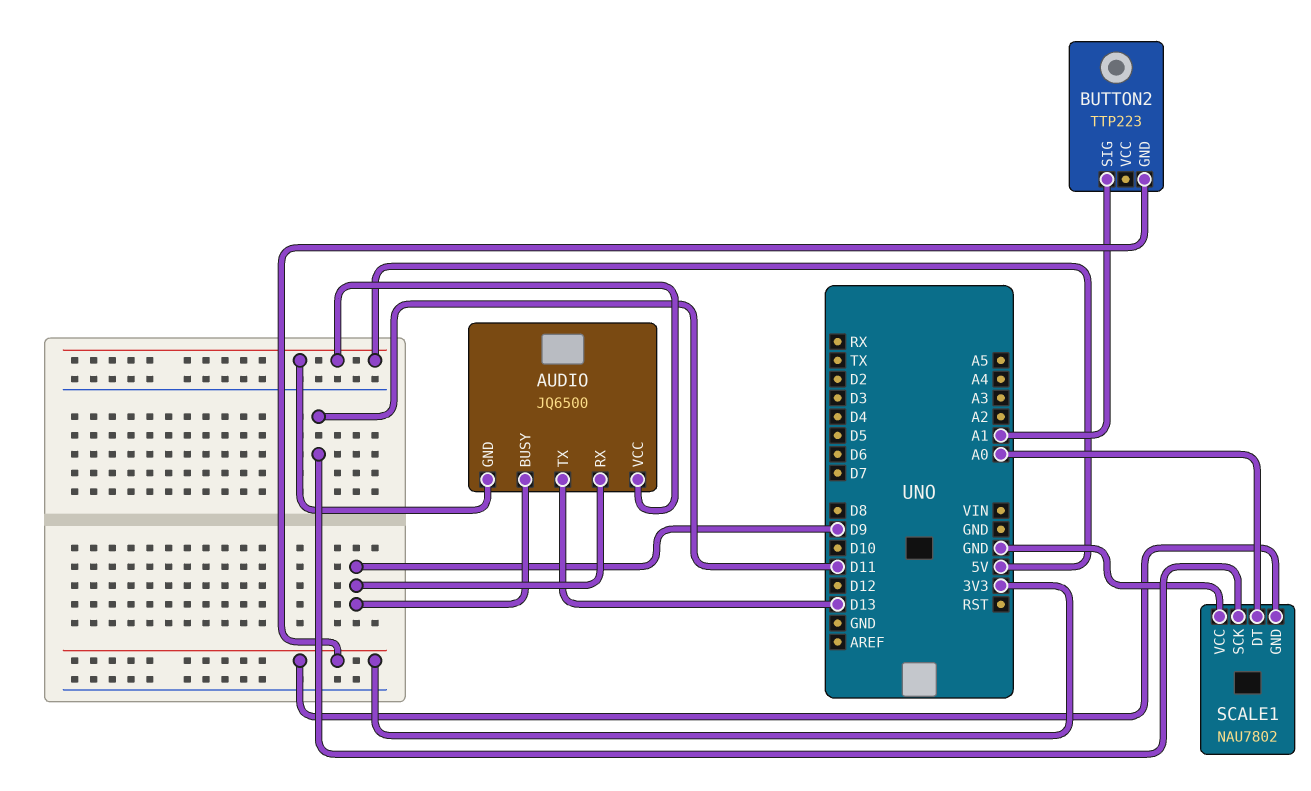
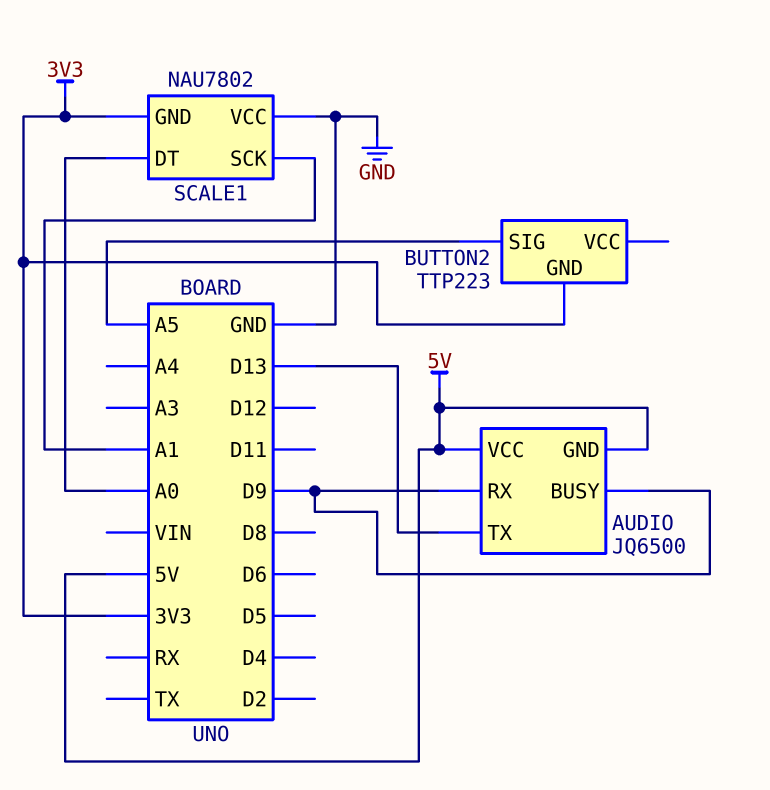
BUTTON2 pin SIG: A1 -> A5
SCALE1 pin SCK: D11 -> A1

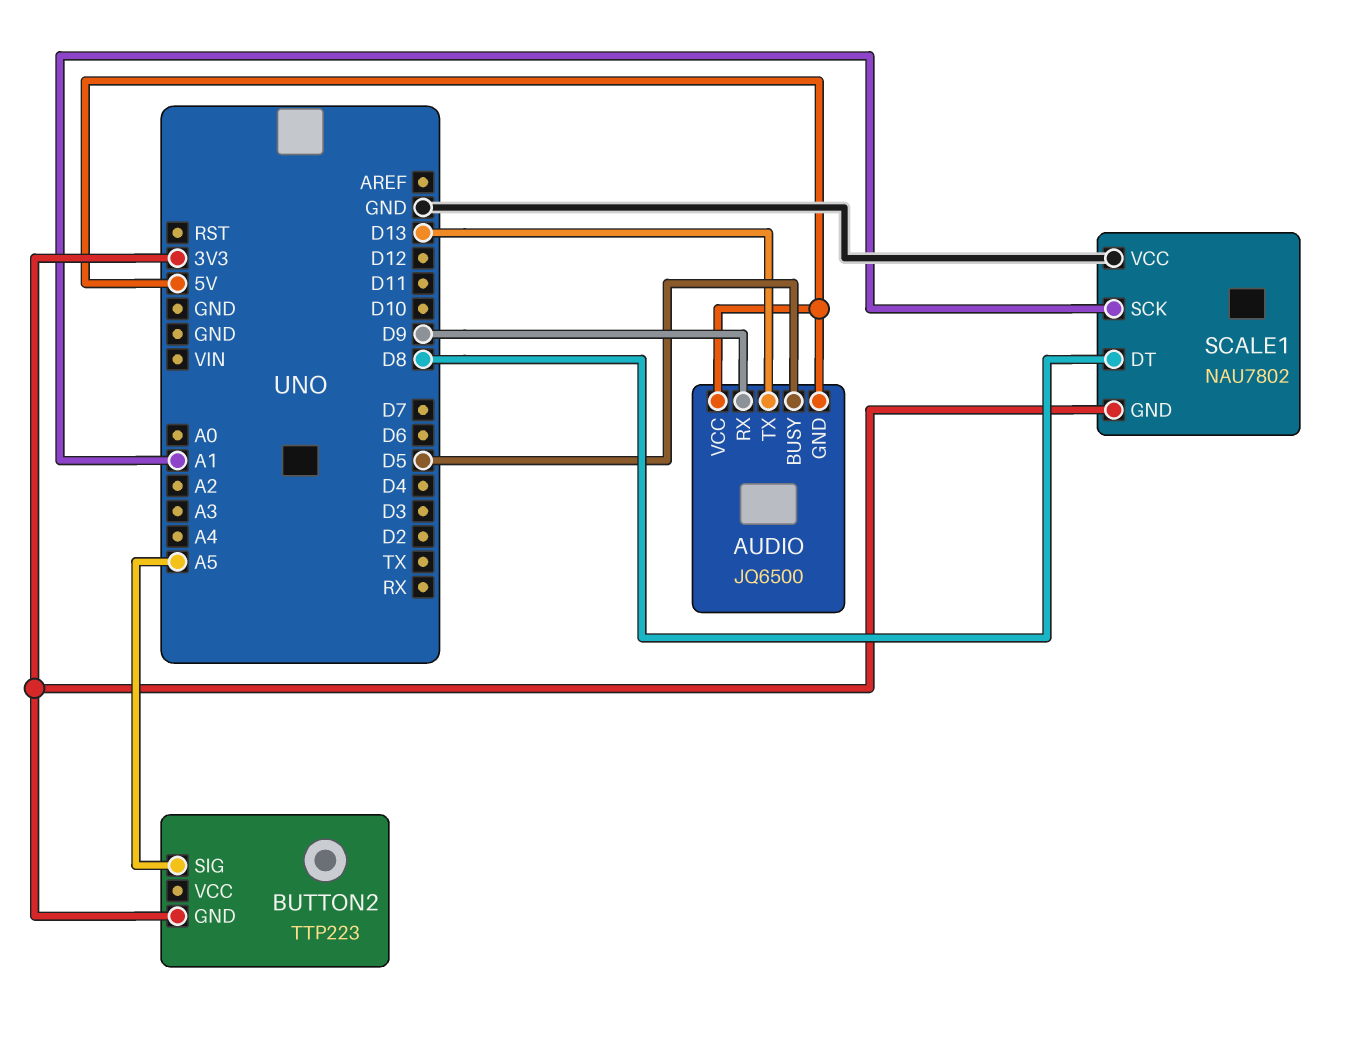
AUDIO pin BUSY: D9 -> D5
SCALE1 pin DT: A0 -> D8

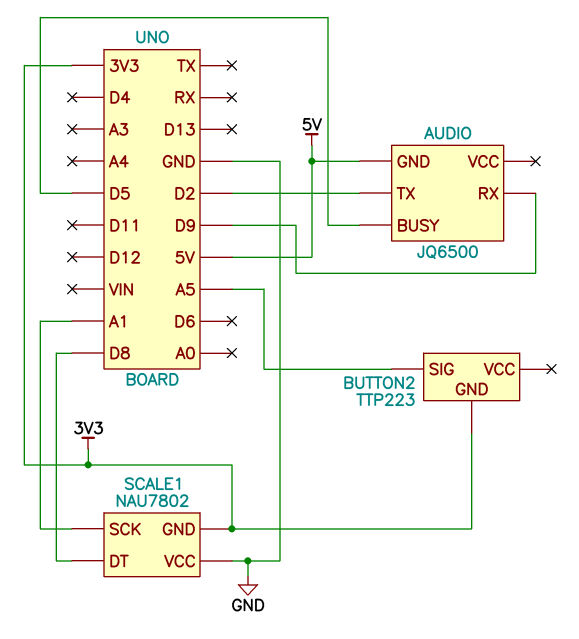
AUDIO pin TX: D13 -> D2
AUDIO pin VCC: 5V -> none

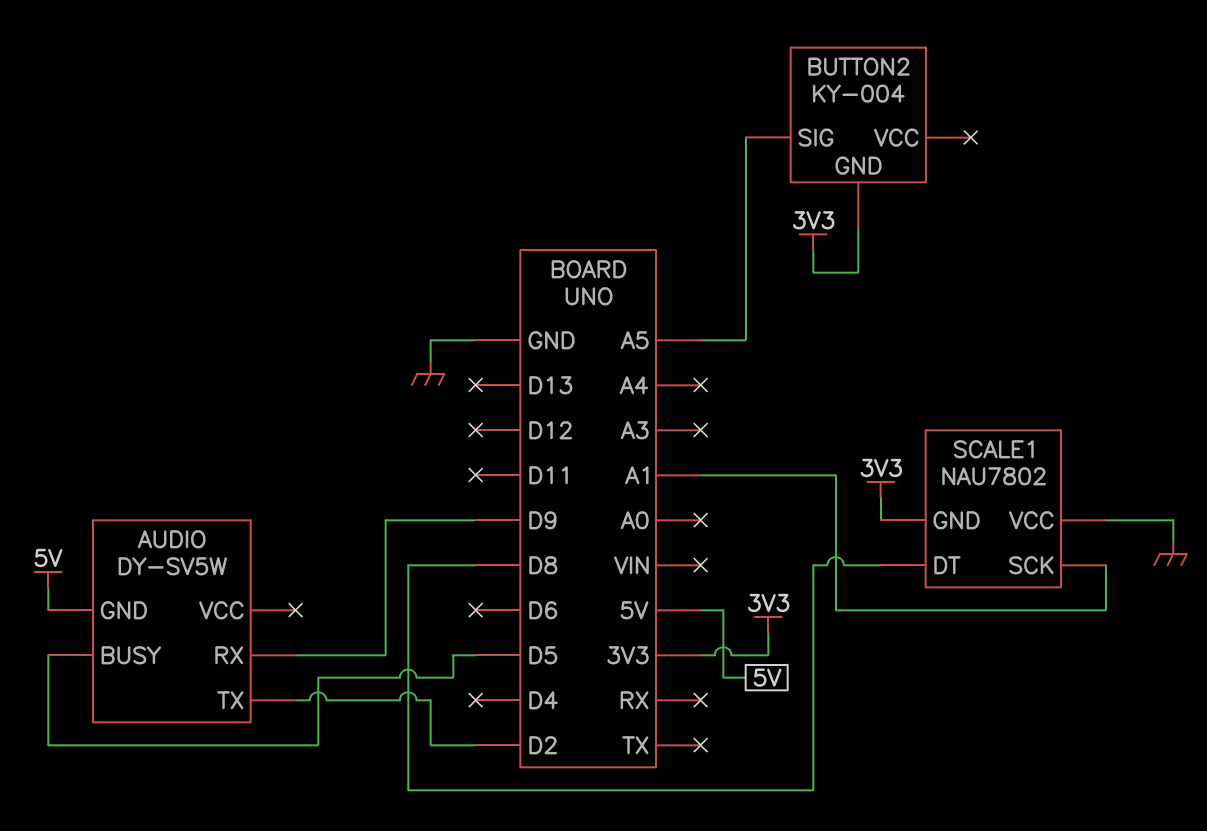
AUDIO: JQ6500 -> DY-SV5W
BUTTON2: TTP223 -> KY-004

